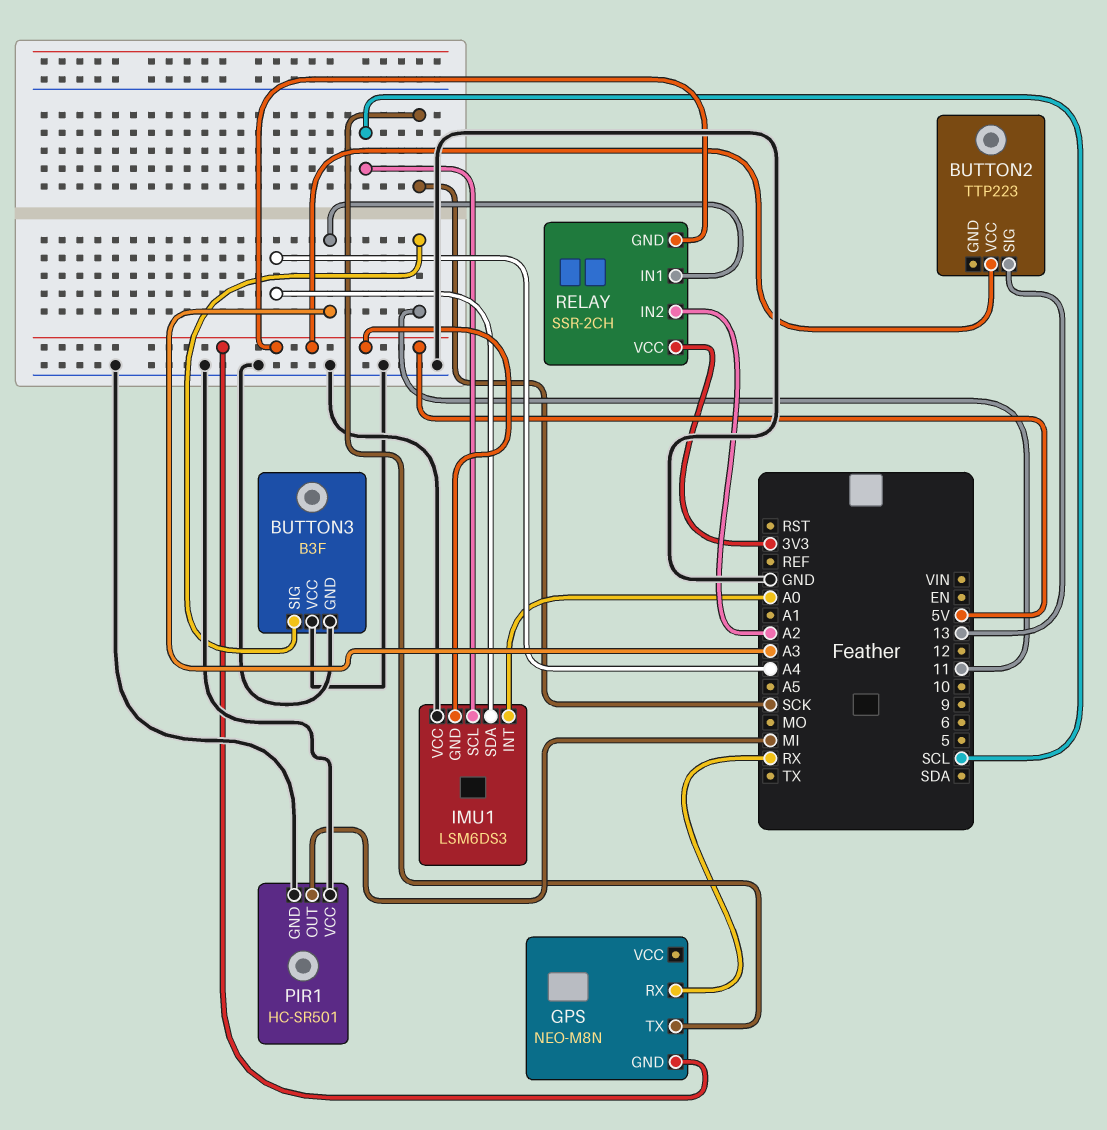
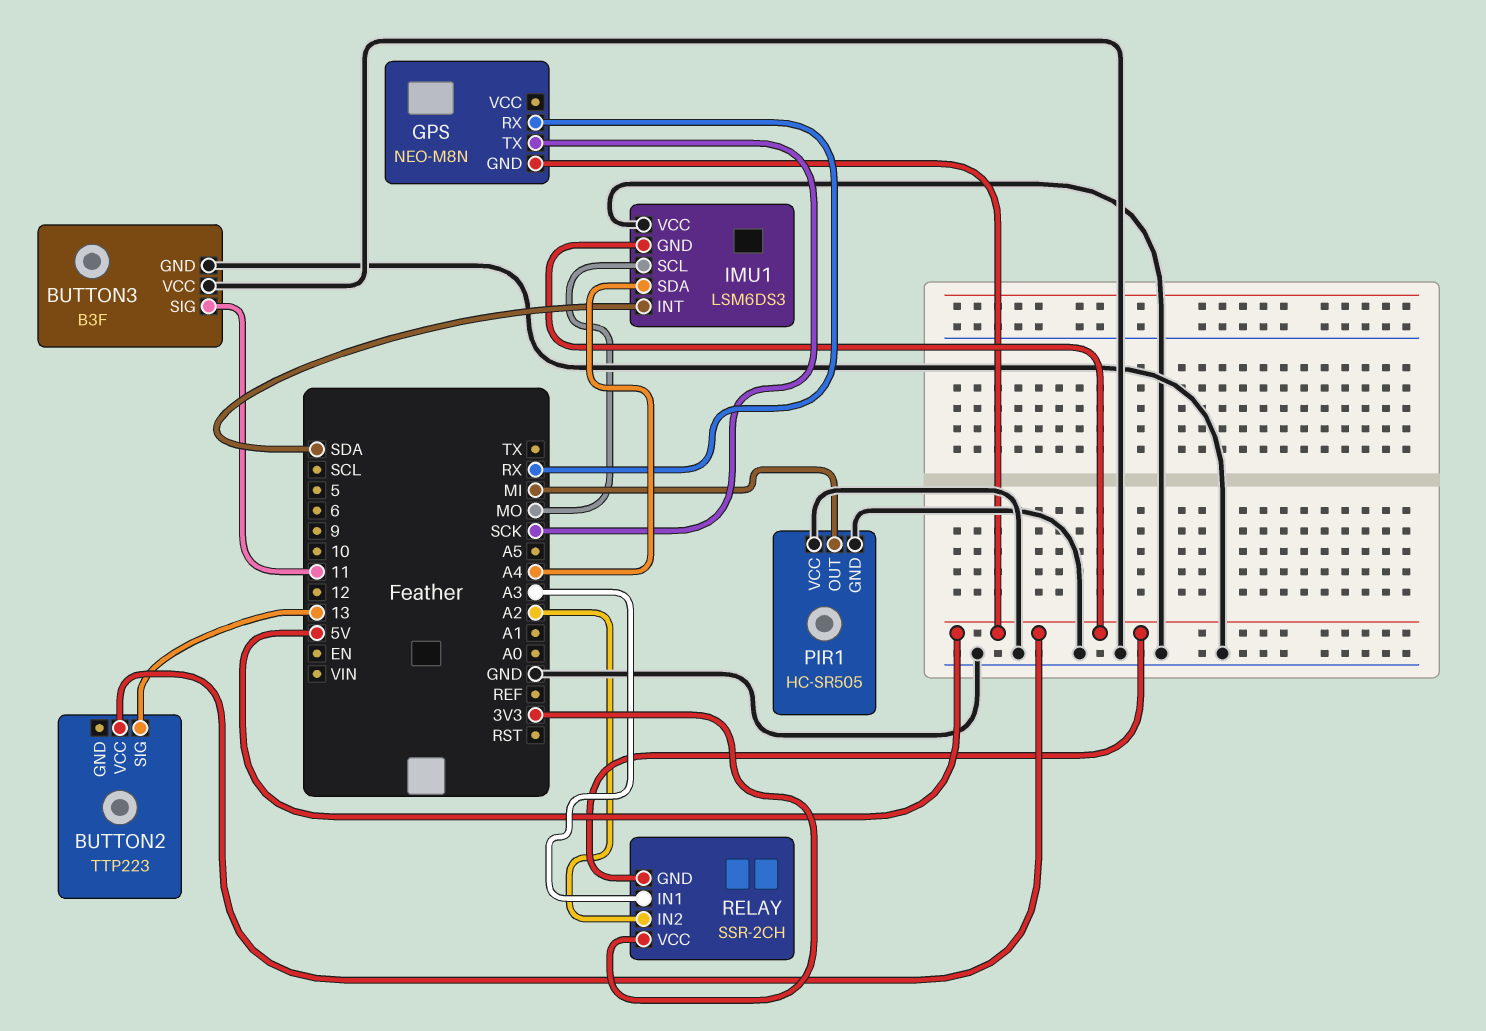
IMU1 pin INT: A0 -> SDA
IMU1 pin SCL: SCL -> MO
PIR1: HC-SR501 -> HC-SR505

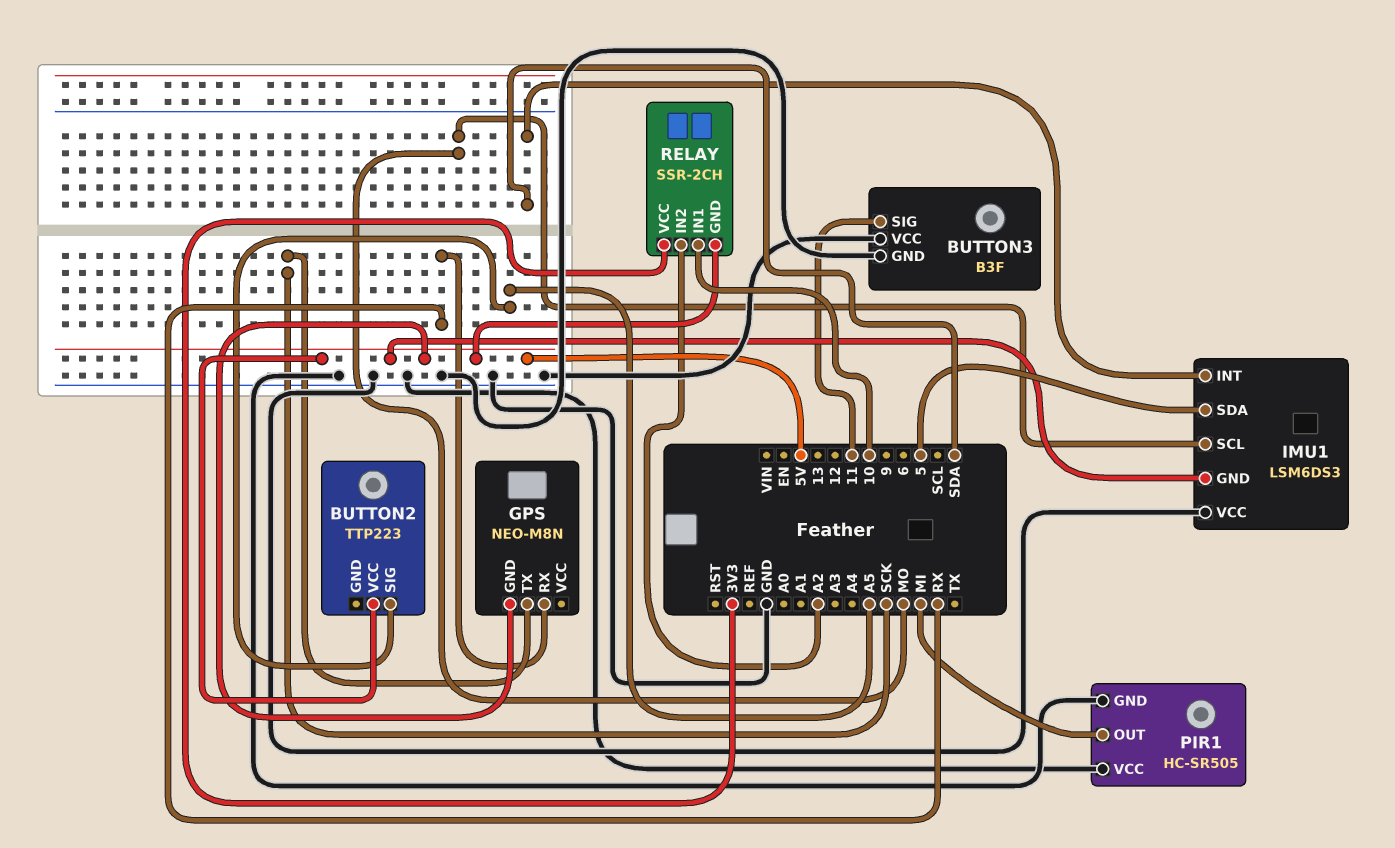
BUTTON2 pin SIG: 13 -> A5
IMU1 pin SDA: A4 -> 5
RELAY pin IN1: A3 -> 10

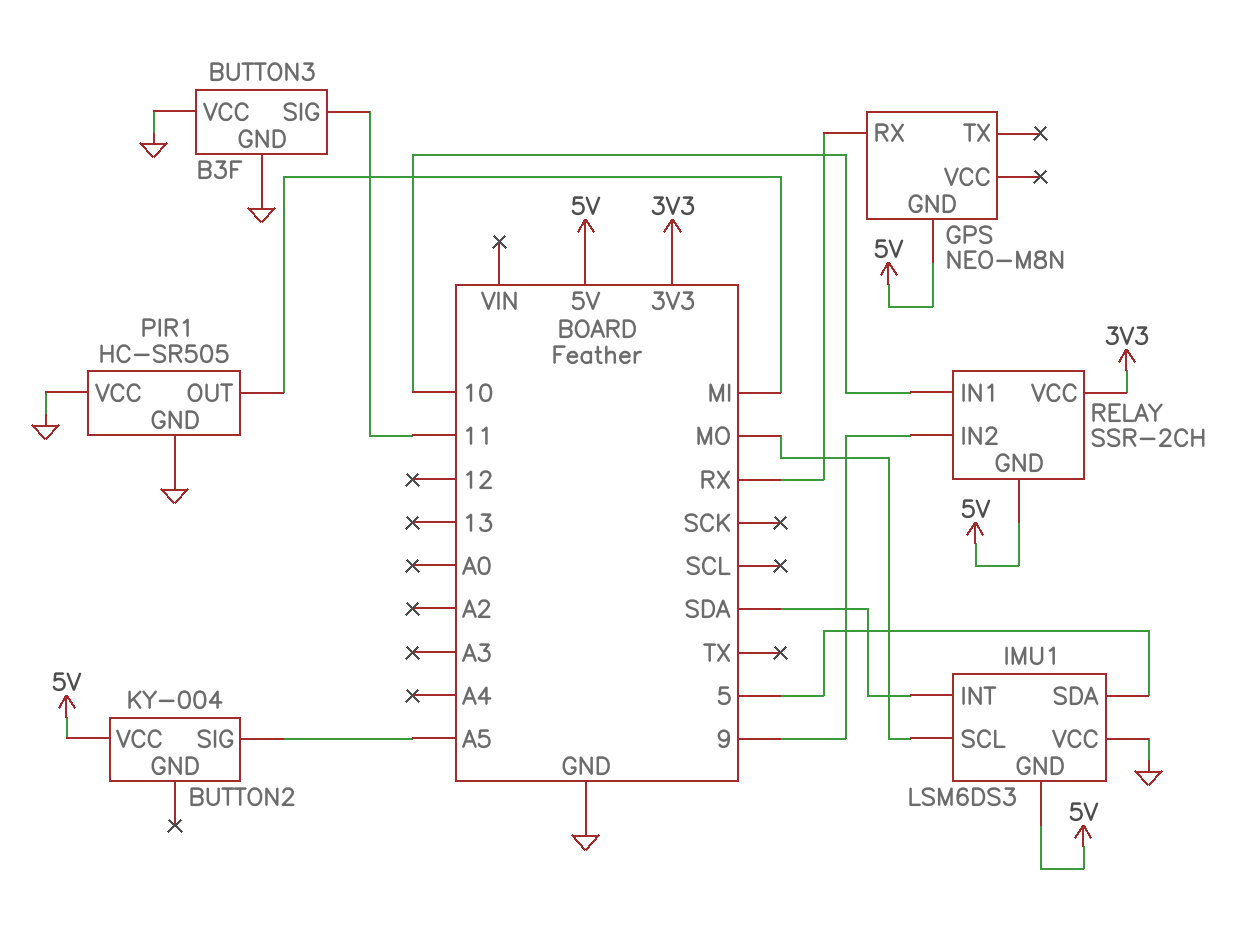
BUTTON2: TTP223 -> KY-004
GPS pin TX: SCK -> none
RELAY pin IN2: A2 -> 9

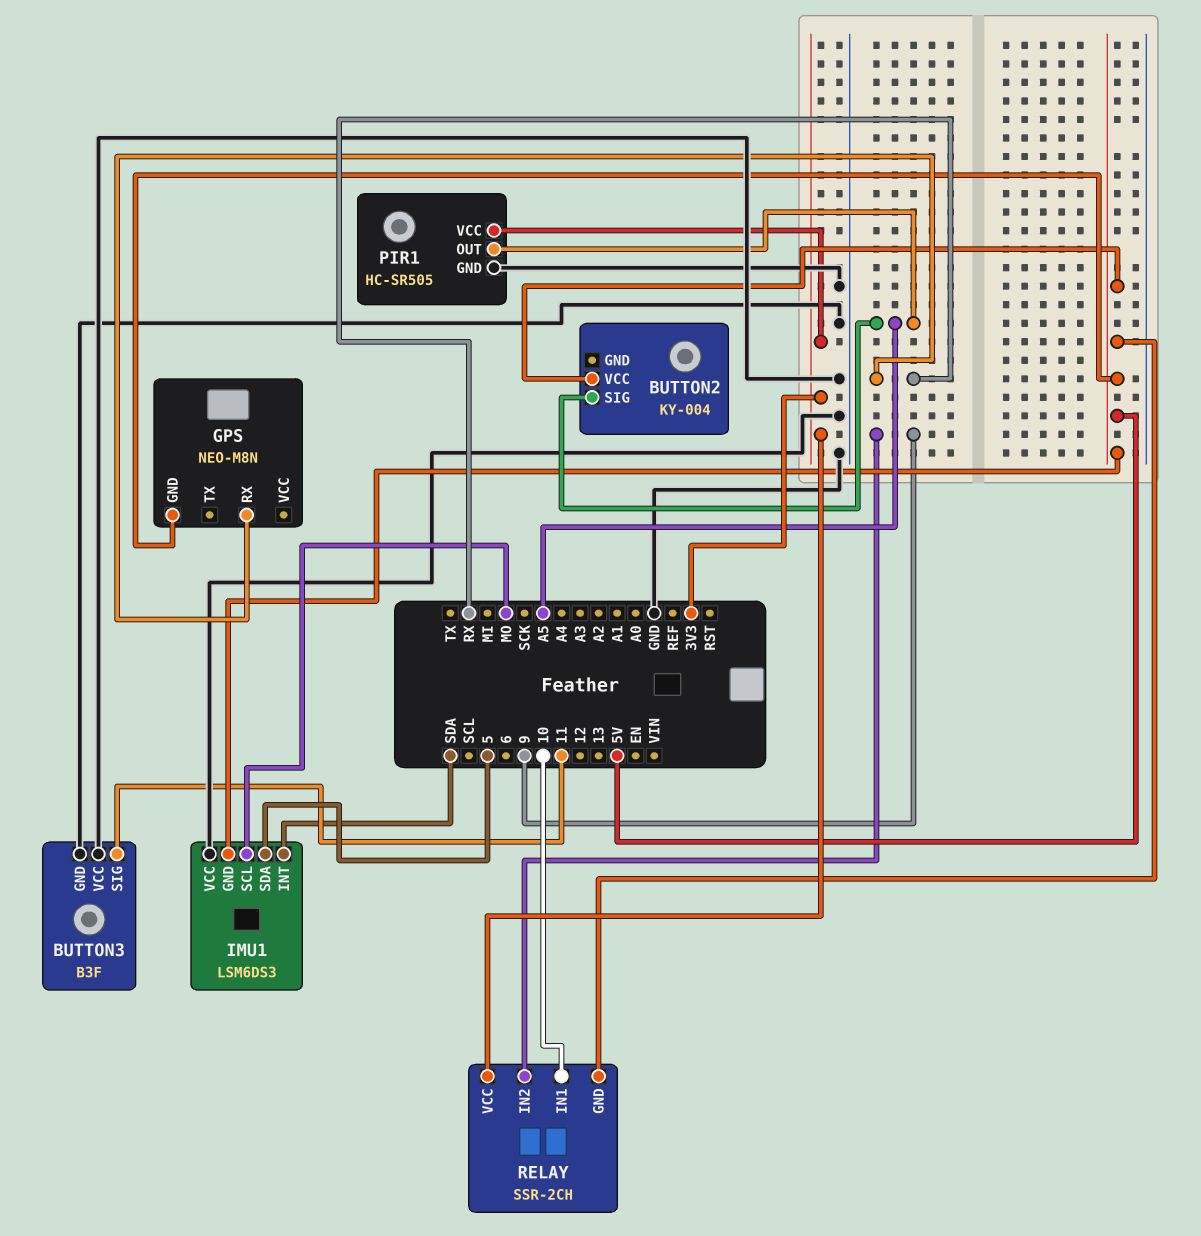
PIR1 pin OUT: MI -> A5
PIR1 pin VCC: GND -> 3V3

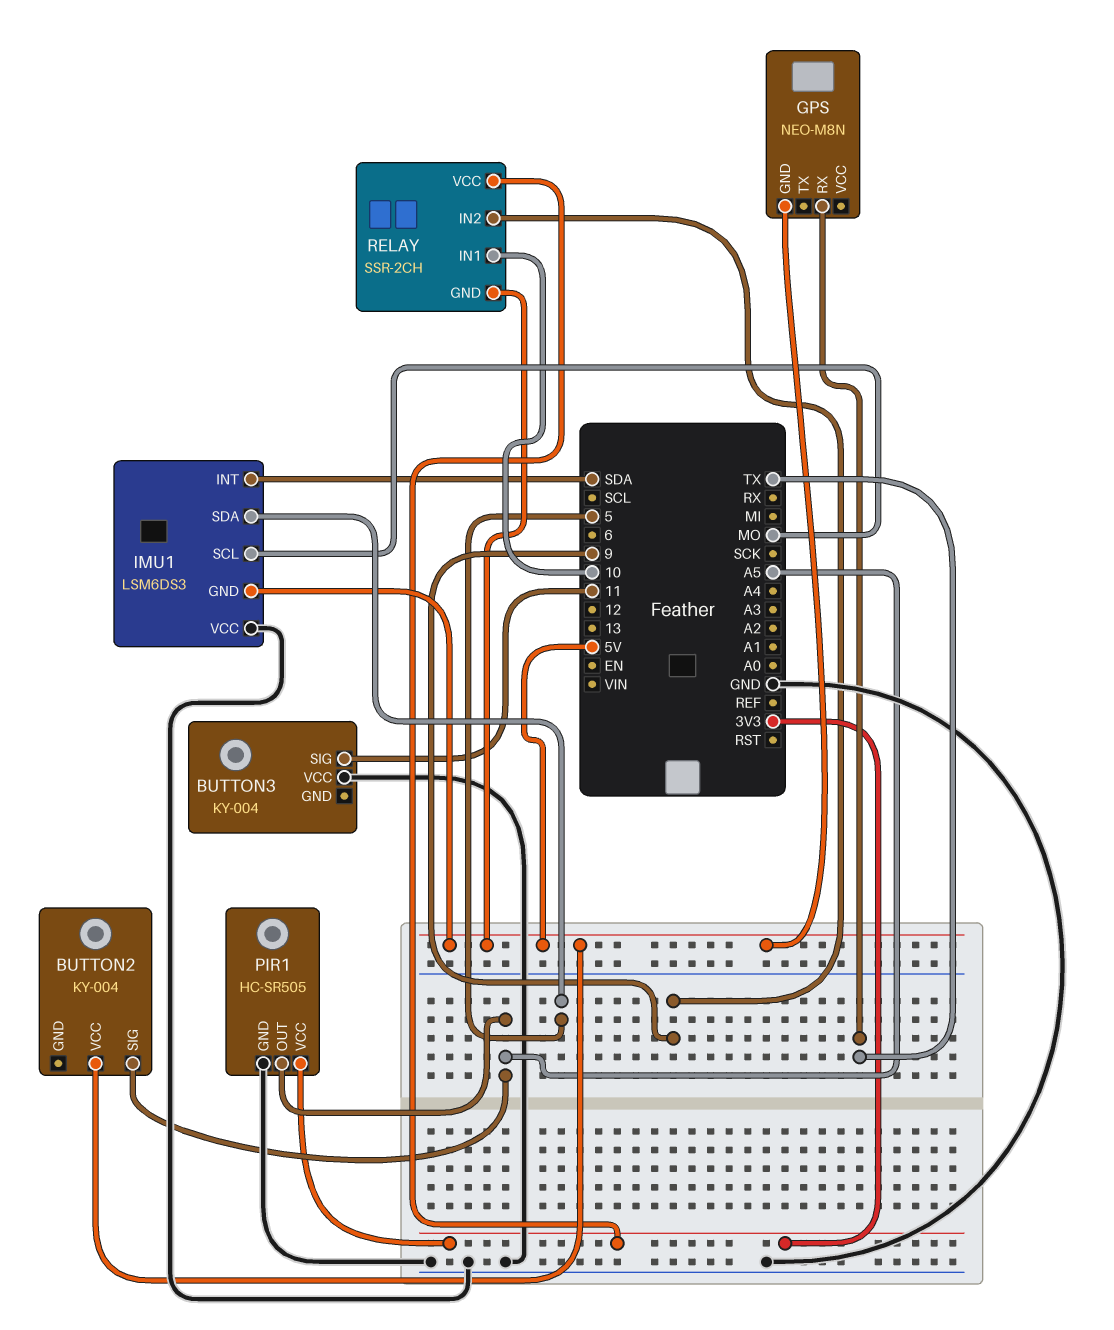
BUTTON3: B3F -> KY-004
BUTTON3 pin GND: GND -> none
GPS pin RX: RX -> TX

